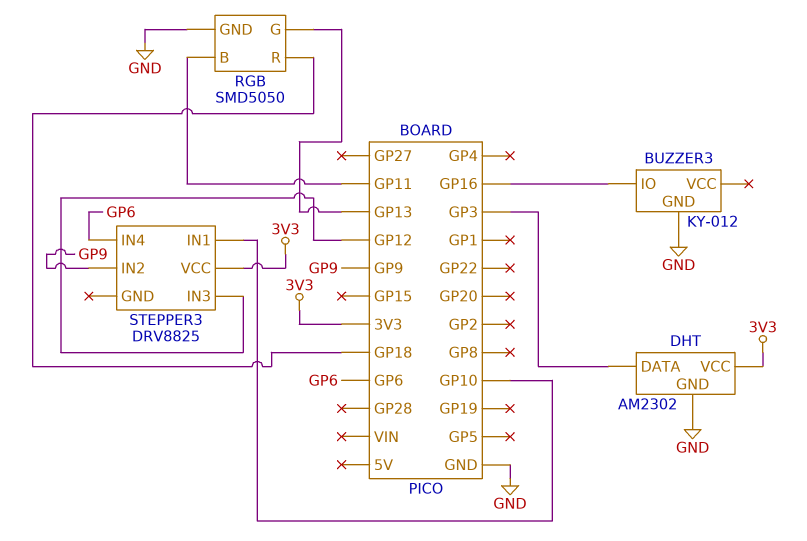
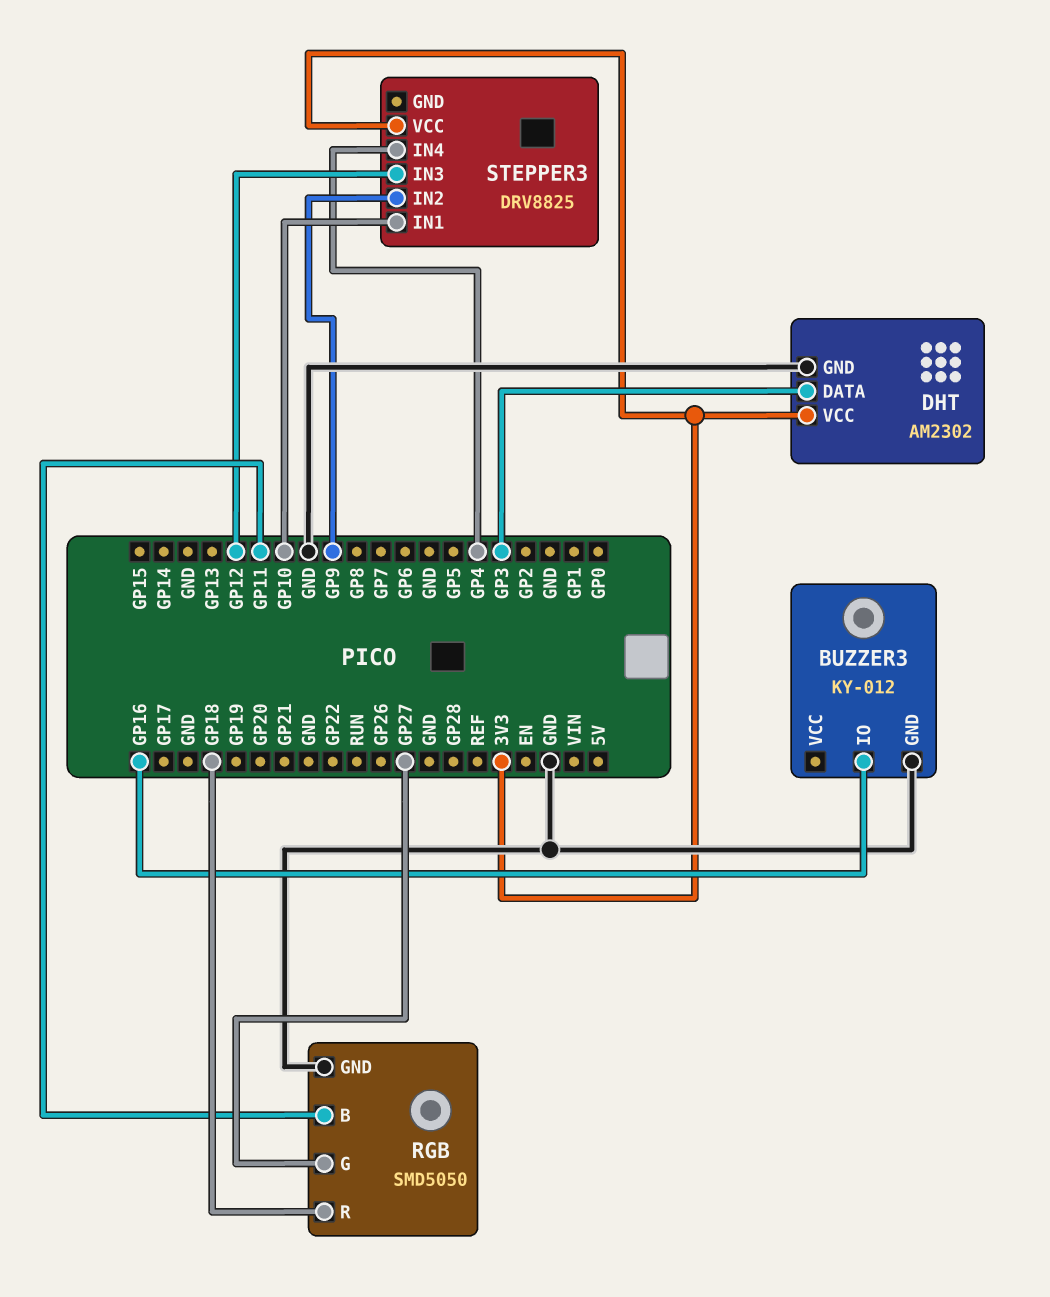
RGB pin G: GP13 -> GP27
STEPPER3 pin IN4: GP6 -> GP4

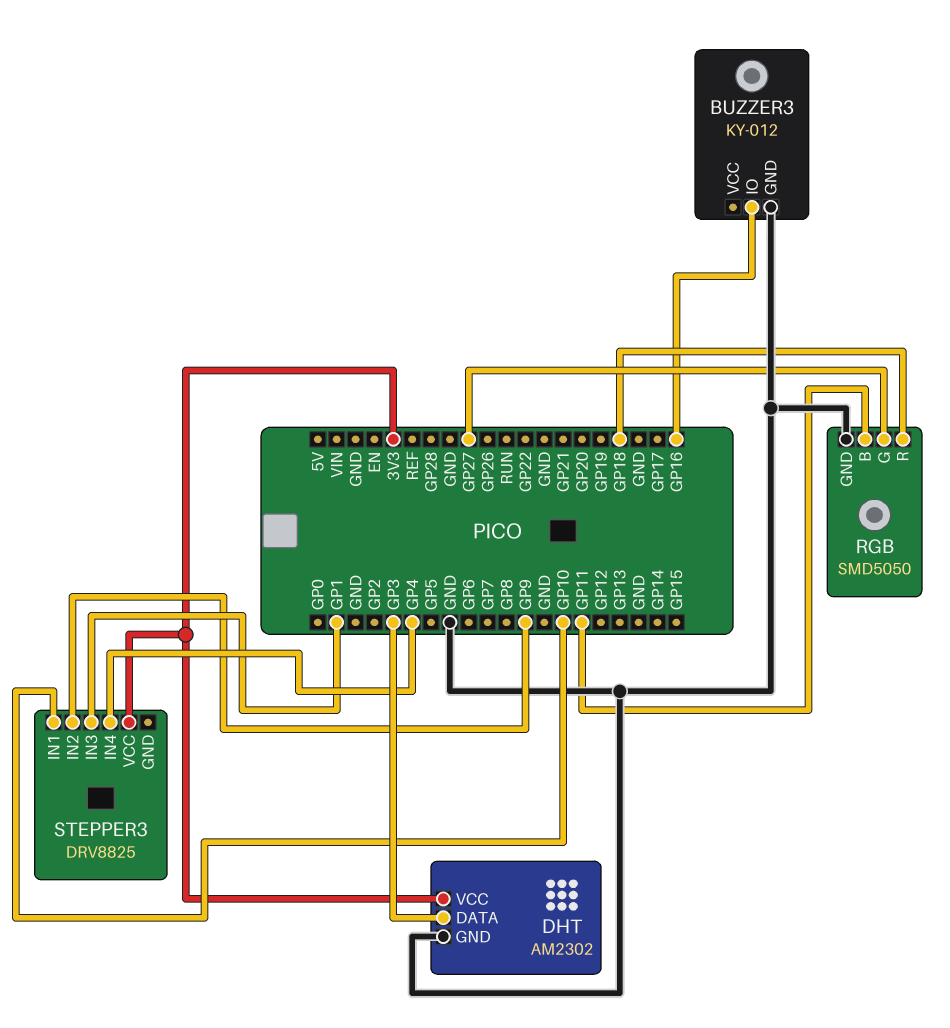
STEPPER3 pin IN3: GP12 -> GP1

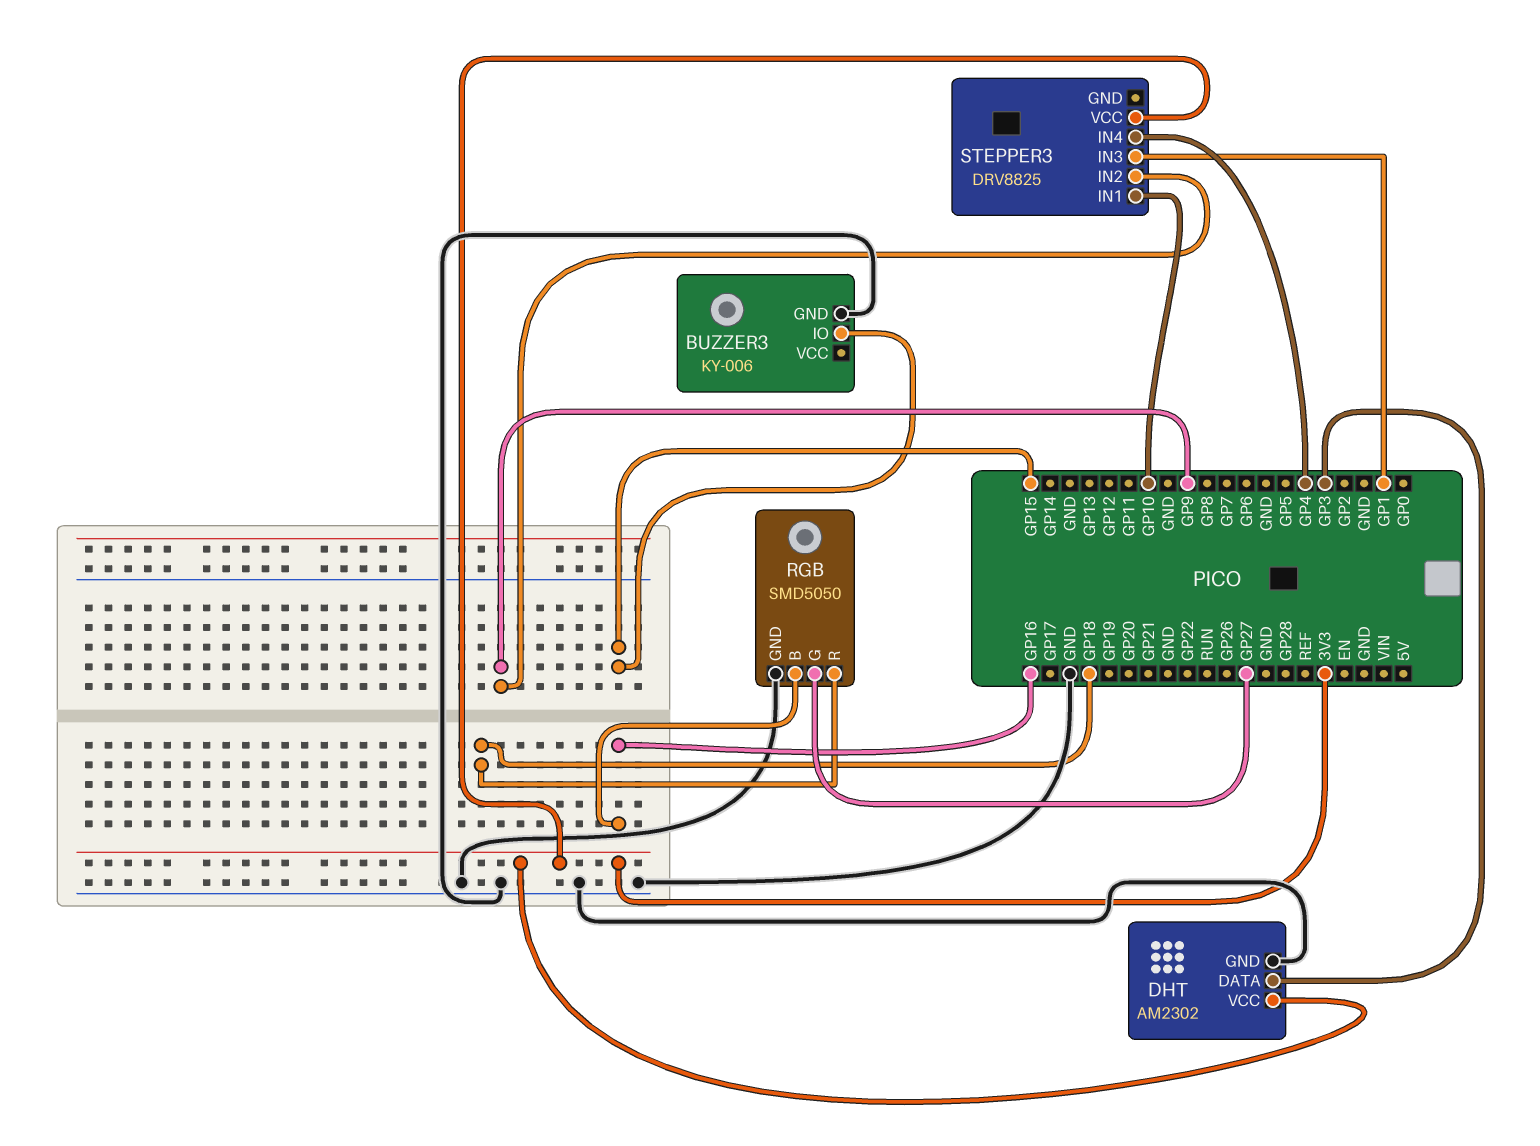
BUZZER3: KY-012 -> KY-006
BUZZER3 pin IO: GP16 -> GP15
RGB pin B: GP11 -> GP16

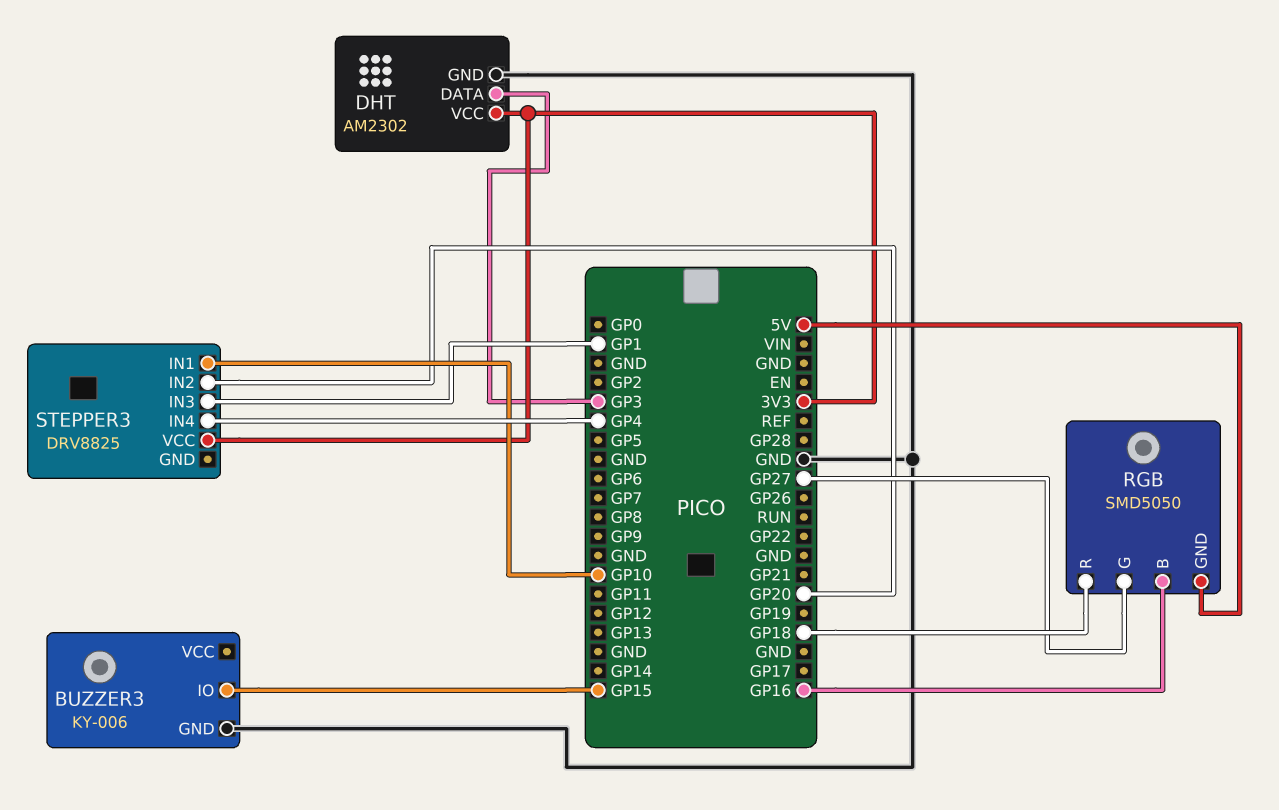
RGB pin GND: GND -> 5V
STEPPER3 pin IN2: GP9 -> GP20

